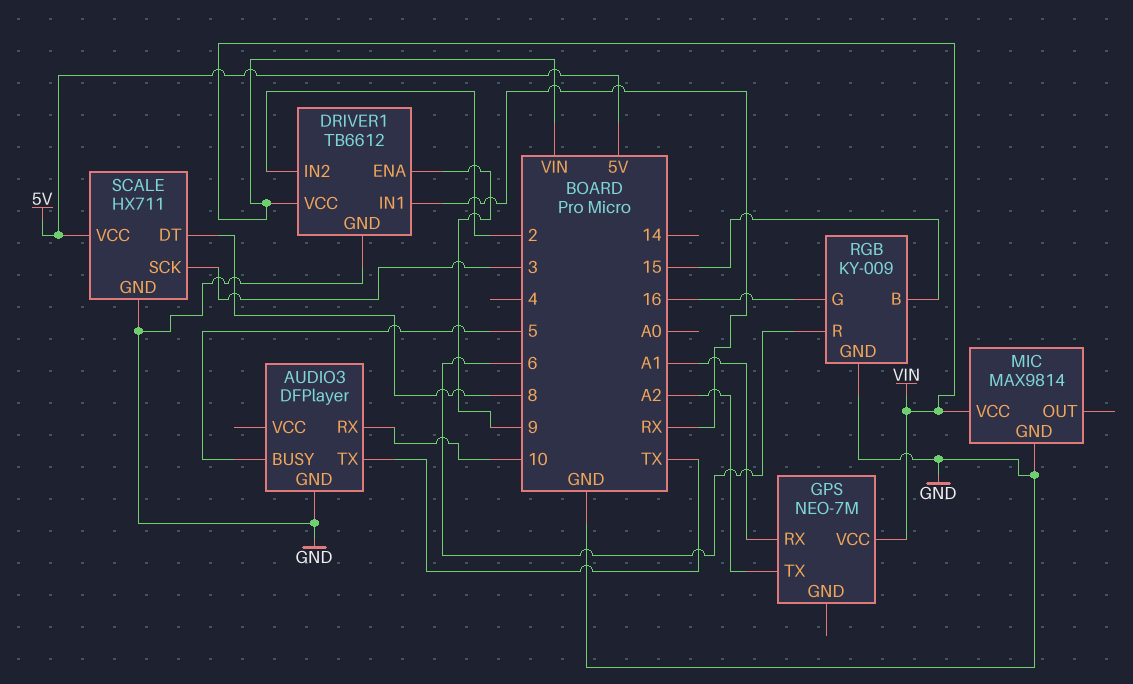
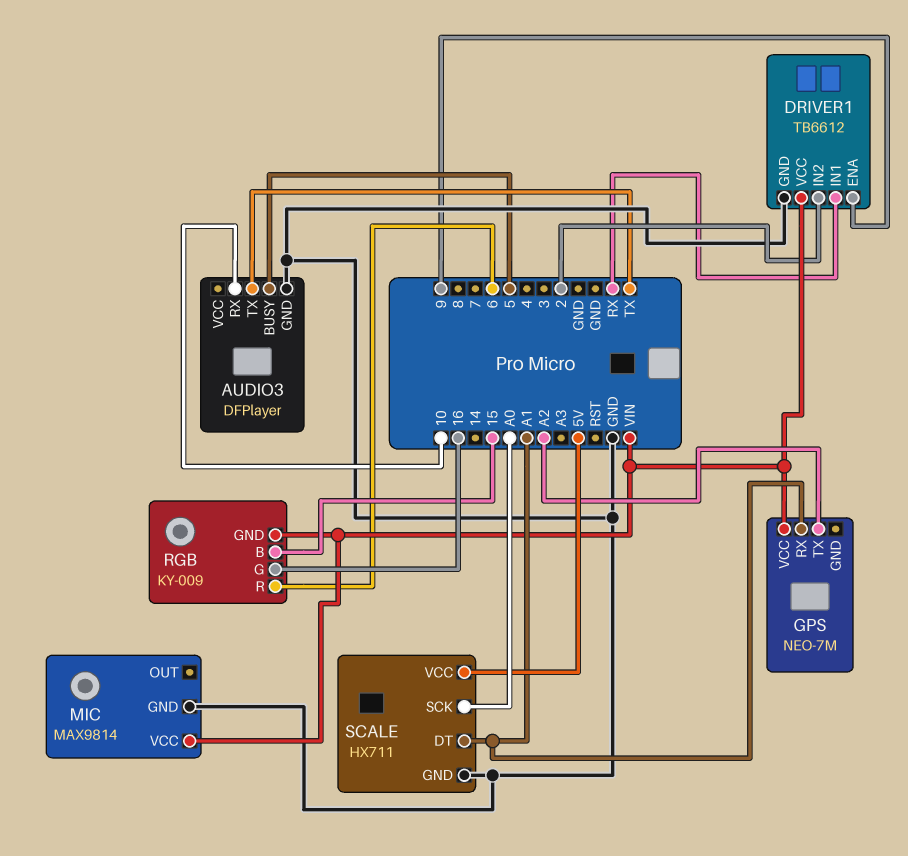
RGB pin GND: GND -> VIN
SCALE pin DT: 8 -> A1
SCALE pin SCK: 3 -> A0

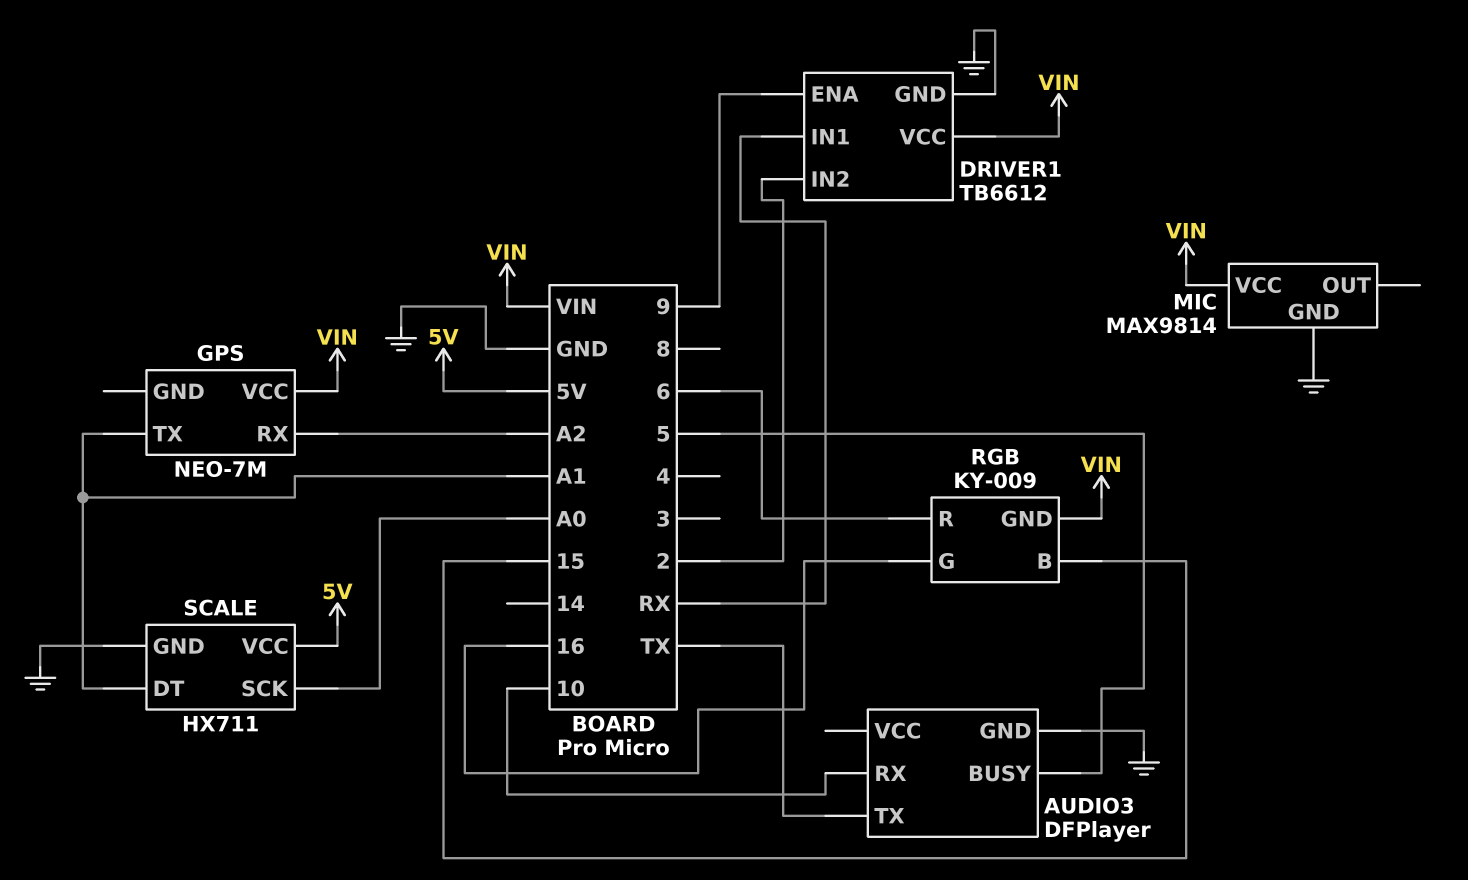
GPS pin RX: A1 -> A2
GPS pin TX: A2 -> A1

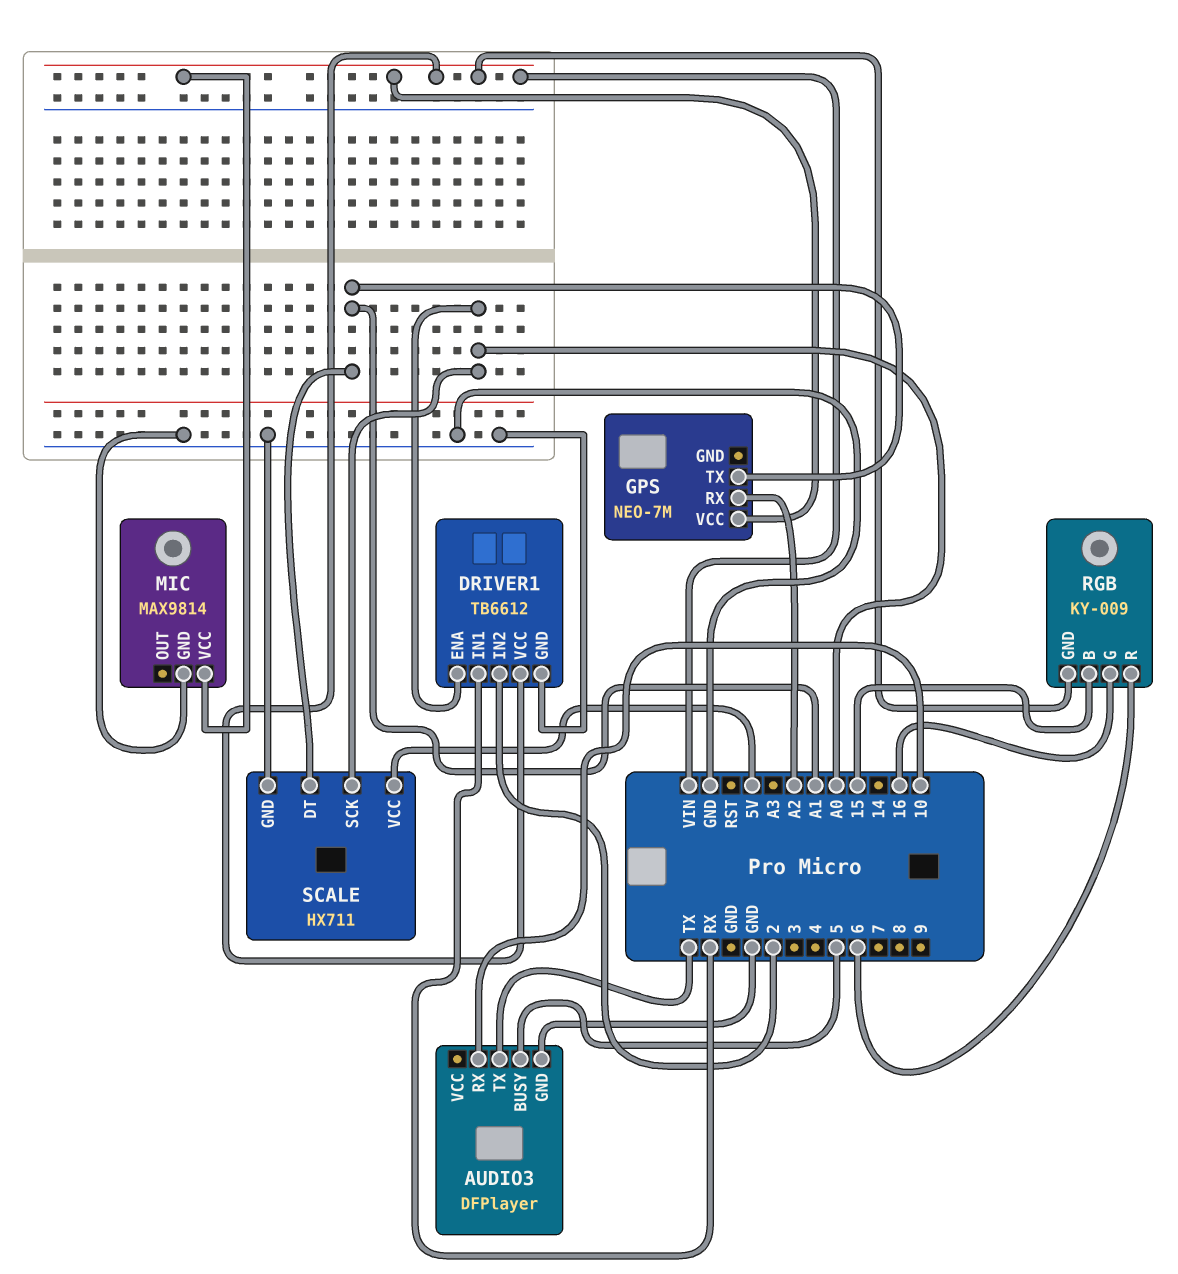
DRIVER1 pin ENA: 9 -> A0

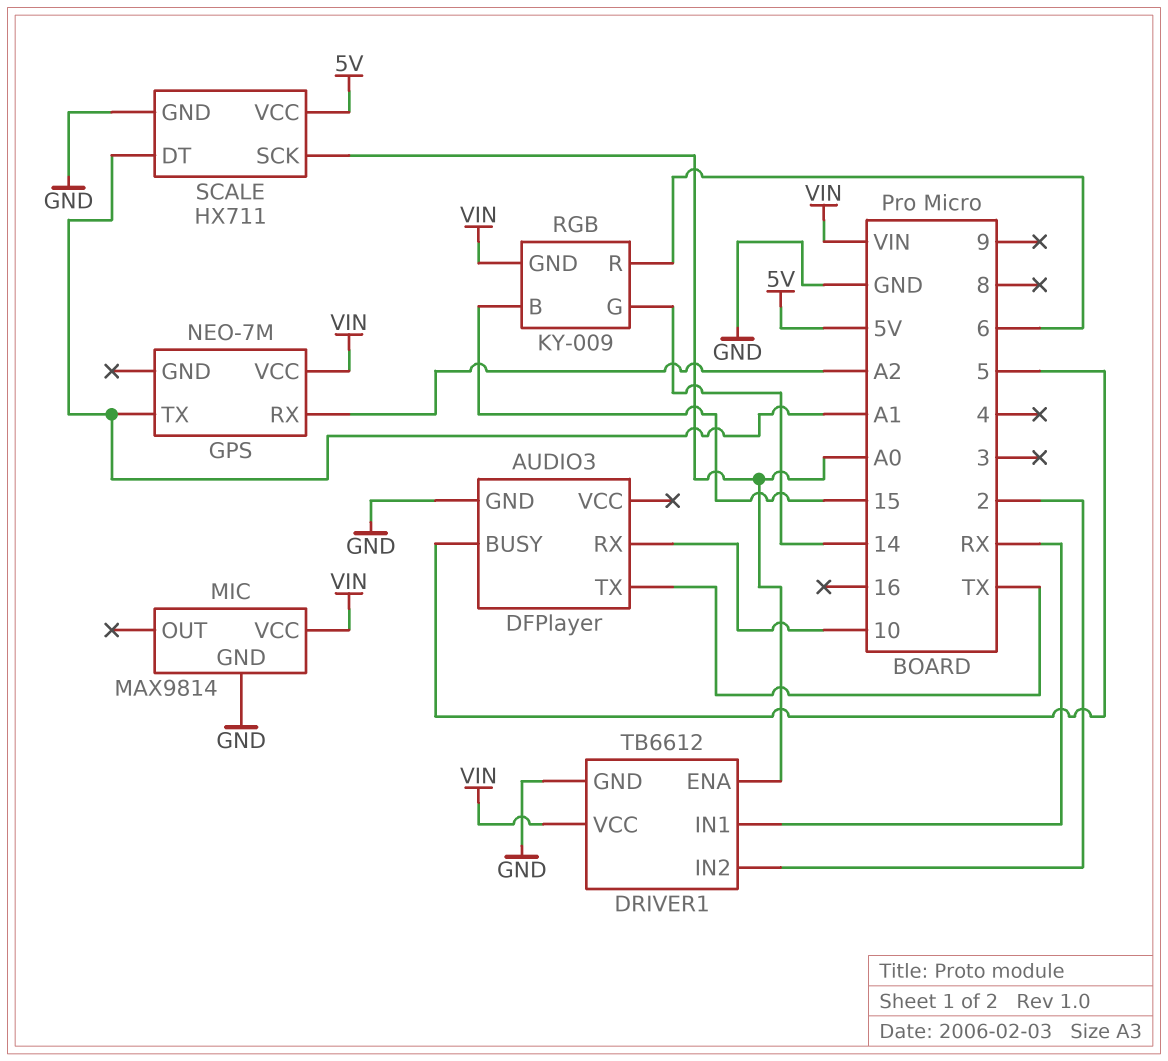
RGB pin G: 16 -> 14

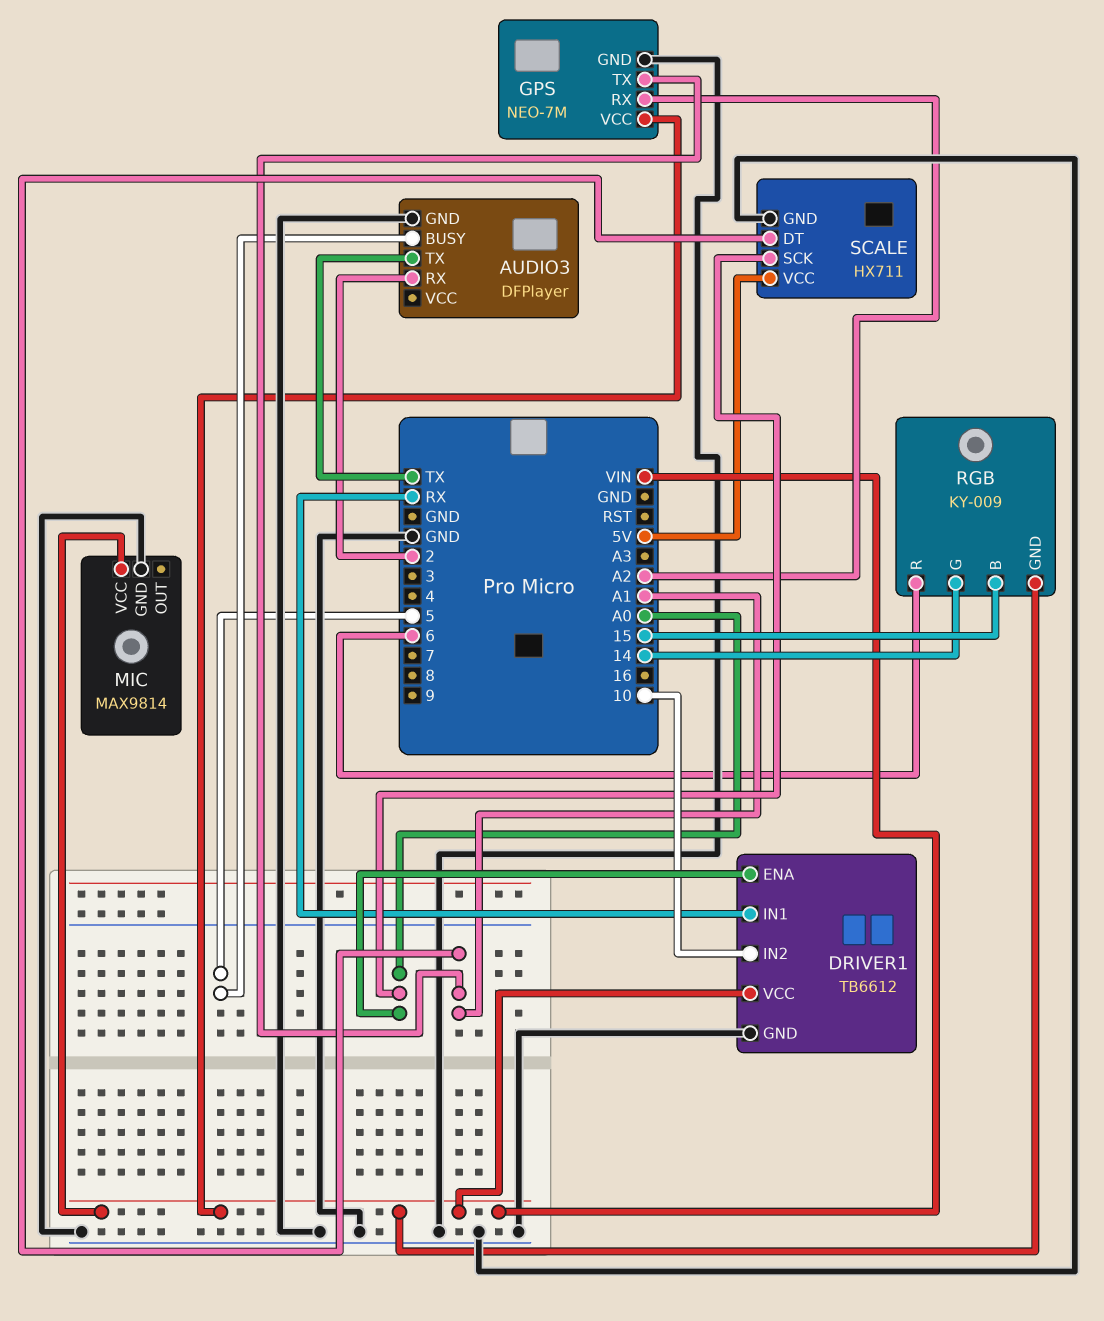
AUDIO3 pin RX: 10 -> 2
DRIVER1 pin IN2: 2 -> 10
GPS pin GND: none -> GND

